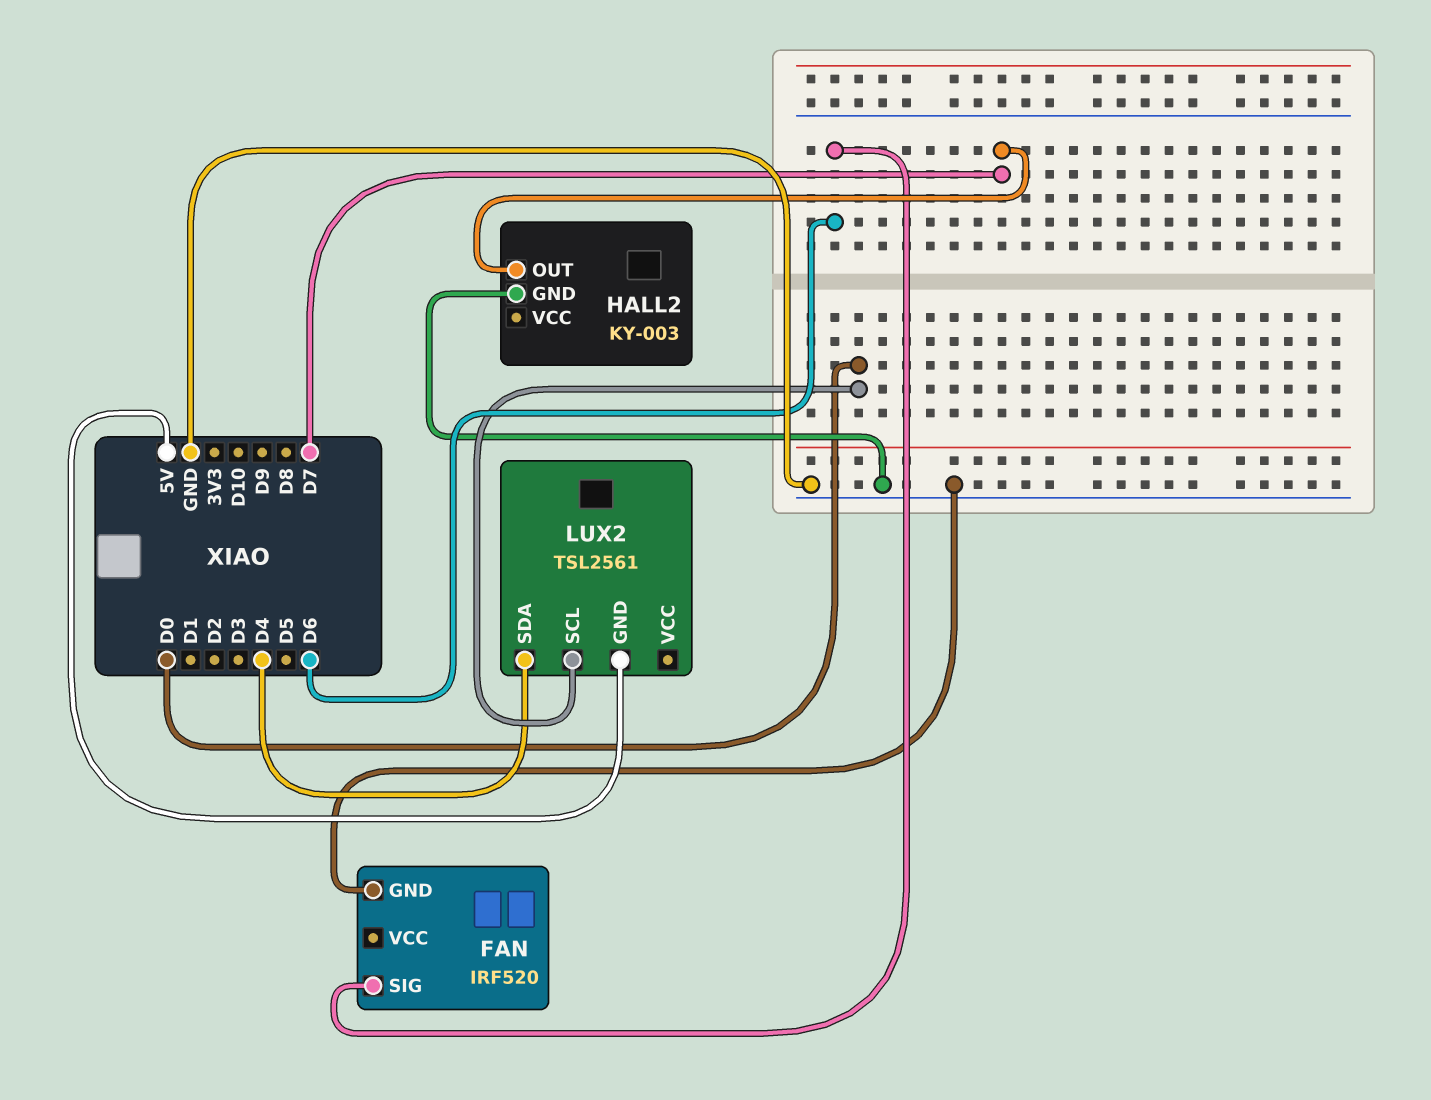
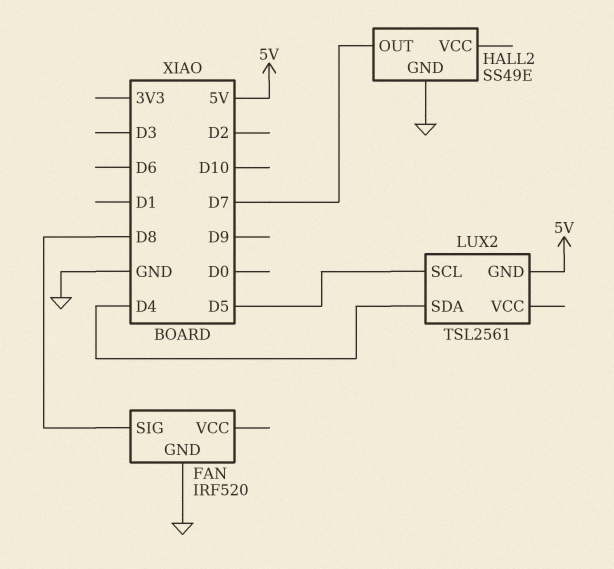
FAN pin SIG: D6 -> D8
HALL2: KY-003 -> SS49E
LUX2 pin SCL: D0 -> D5

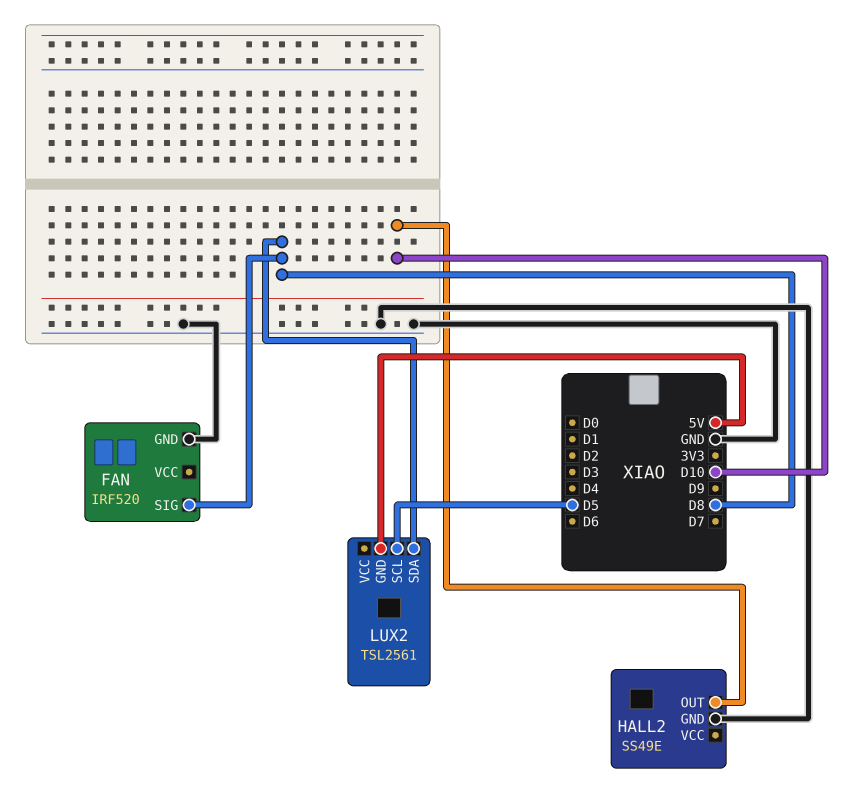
HALL2 pin OUT: D7 -> D10
LUX2 pin SDA: D4 -> D8

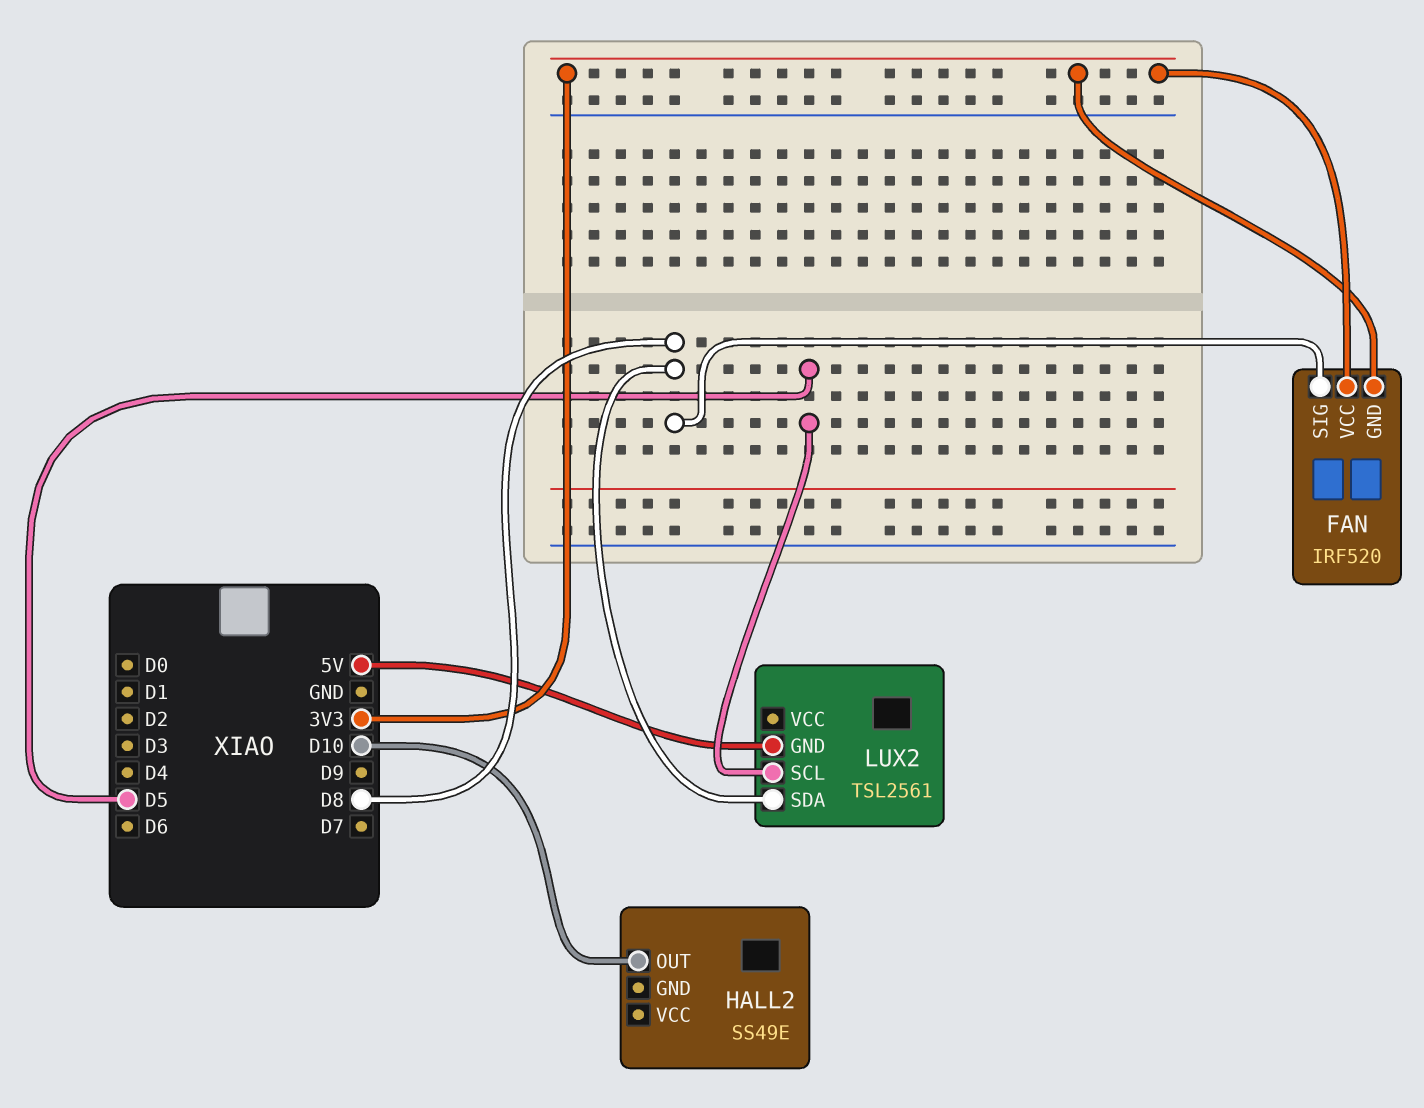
FAN pin GND: GND -> 3V3
FAN pin VCC: none -> 3V3
HALL2 pin GND: GND -> none

